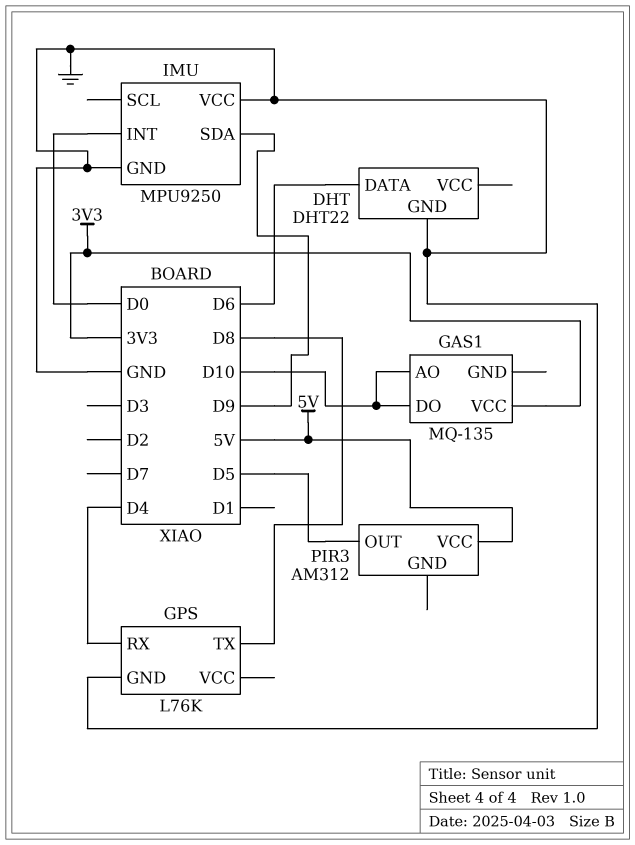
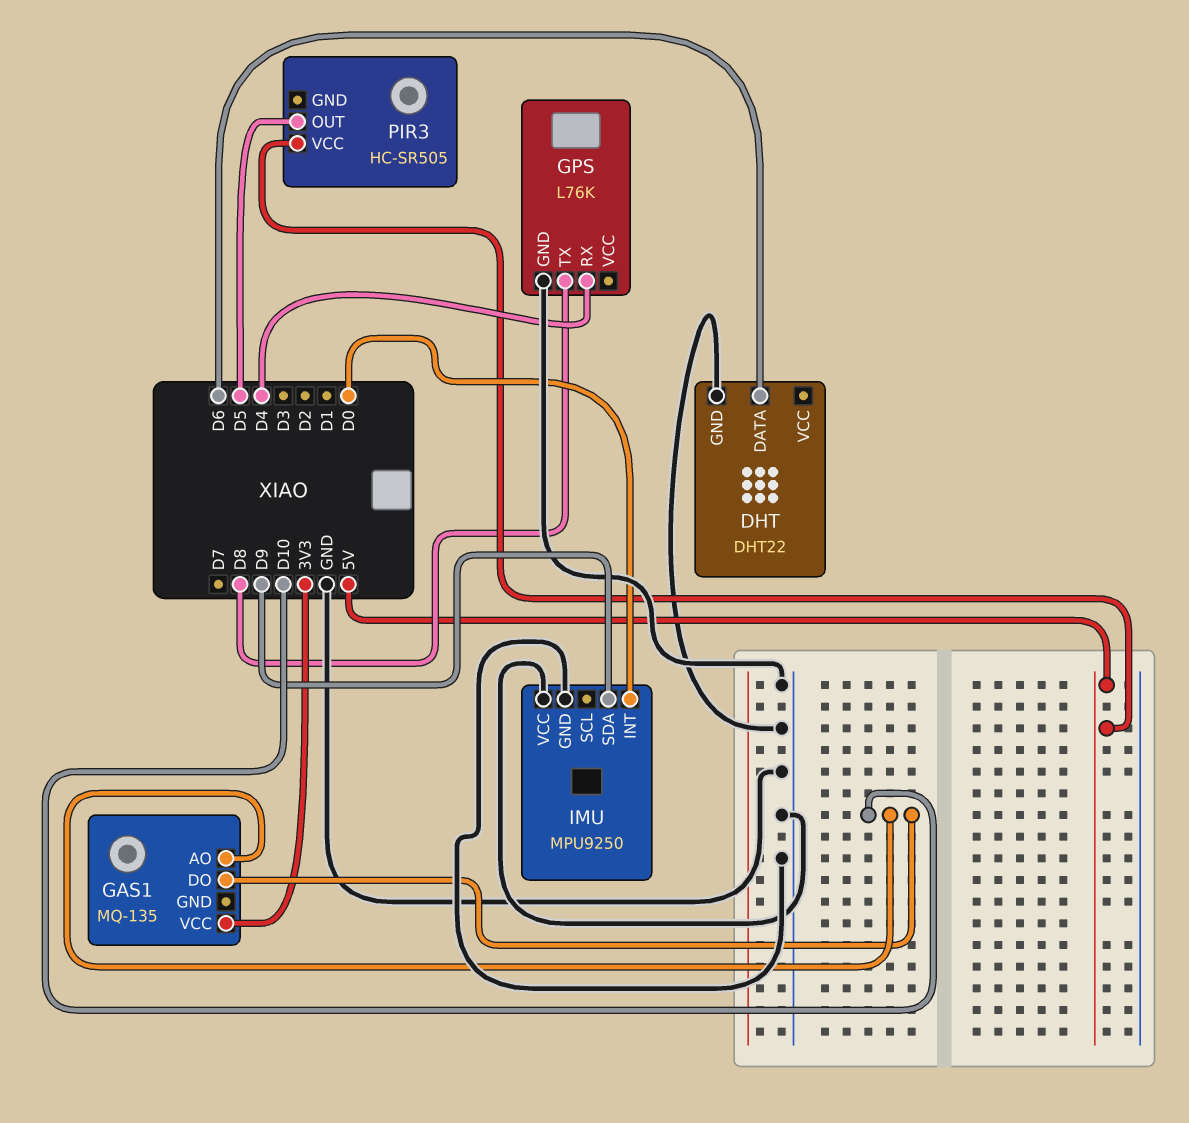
PIR3: AM312 -> HC-SR505

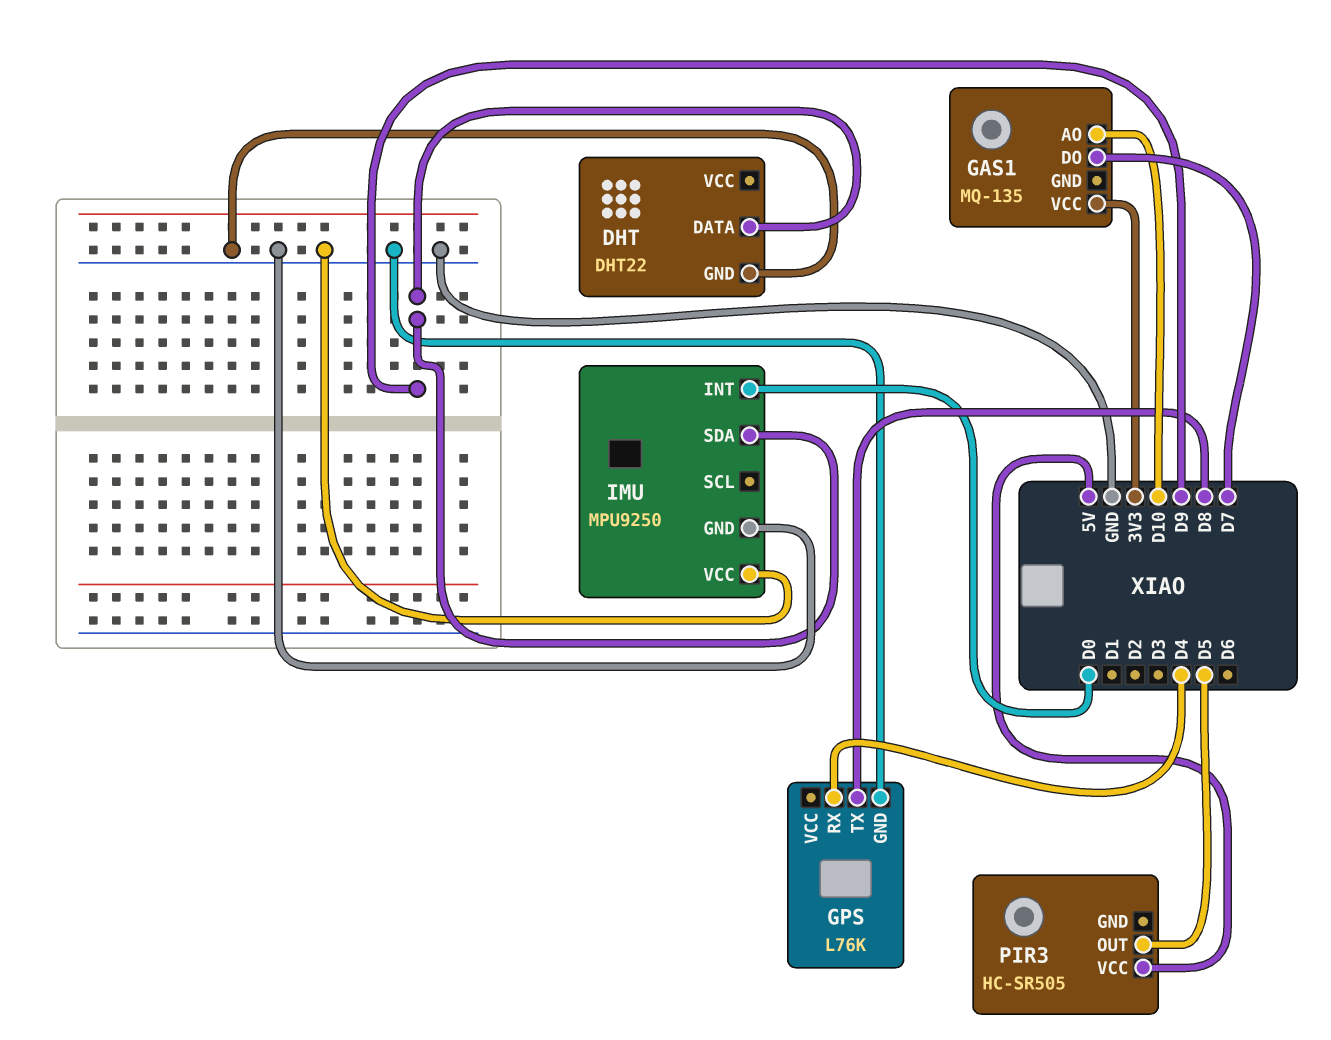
DHT pin DATA: D6 -> D9
GAS1 pin DO: D10 -> D7

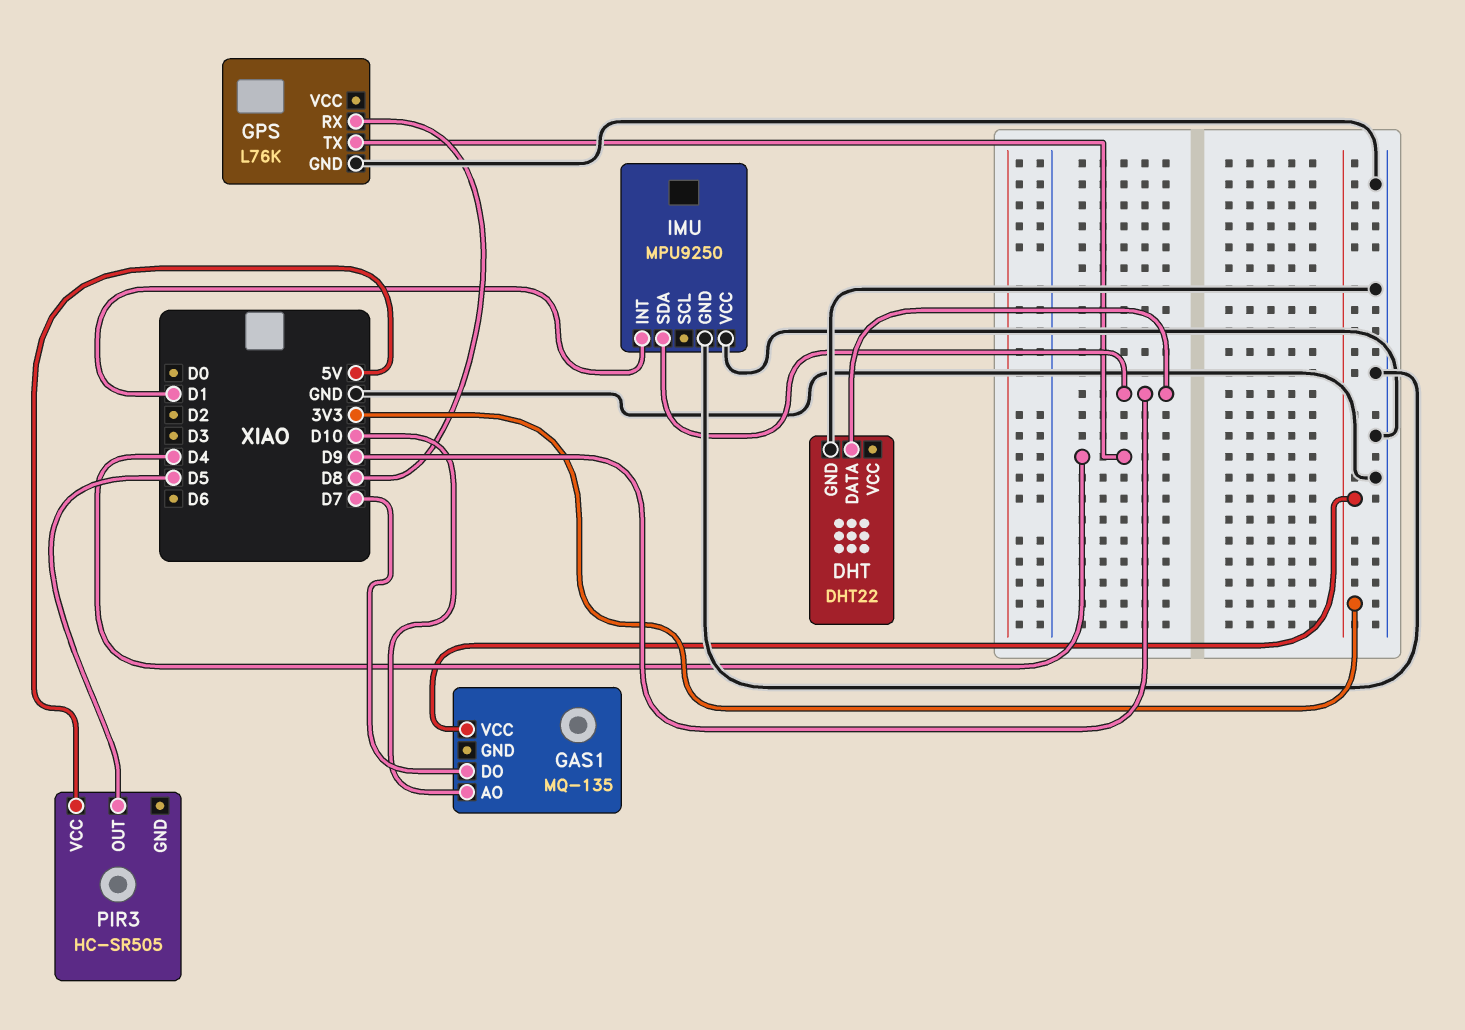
GPS pin RX: D4 -> D8
GPS pin TX: D8 -> D4
IMU pin INT: D0 -> D1

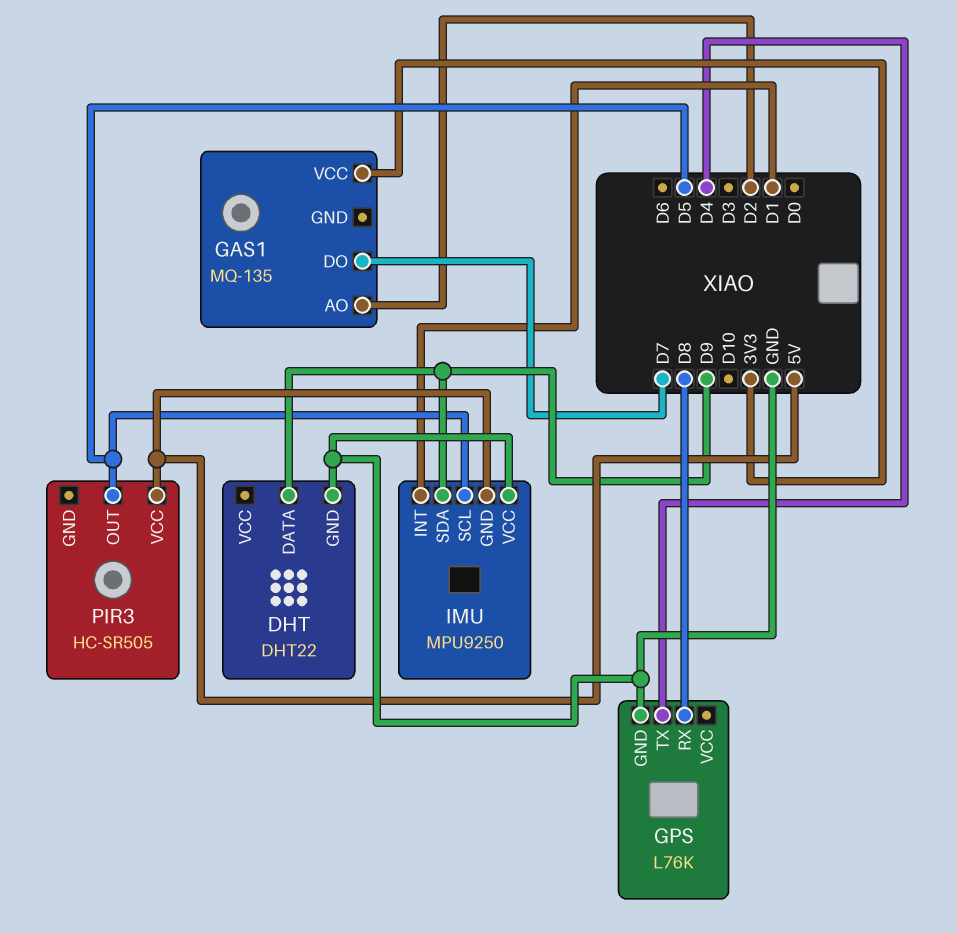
GAS1 pin AO: D10 -> D2
IMU pin GND: GND -> 5V
IMU pin SCL: none -> D5

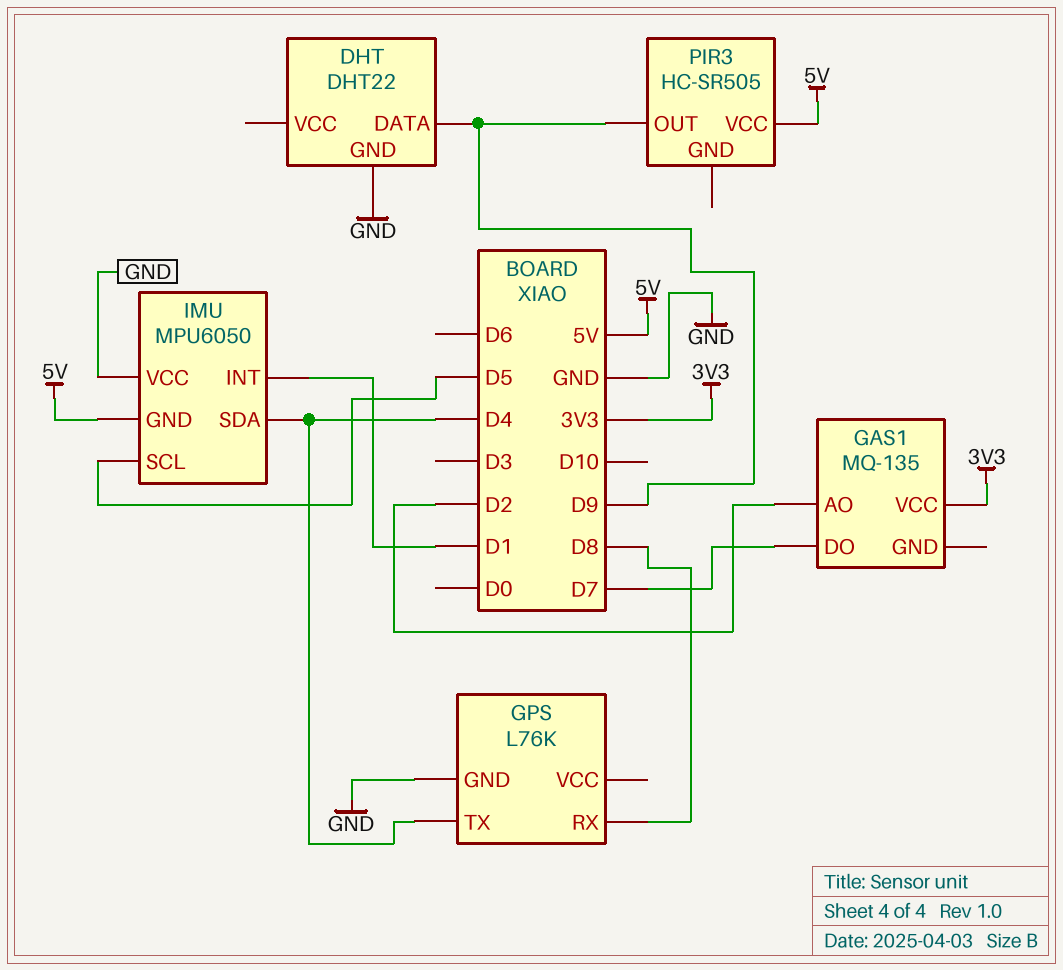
IMU: MPU9250 -> MPU6050
IMU pin SDA: D9 -> D4
PIR3 pin OUT: D5 -> D9

